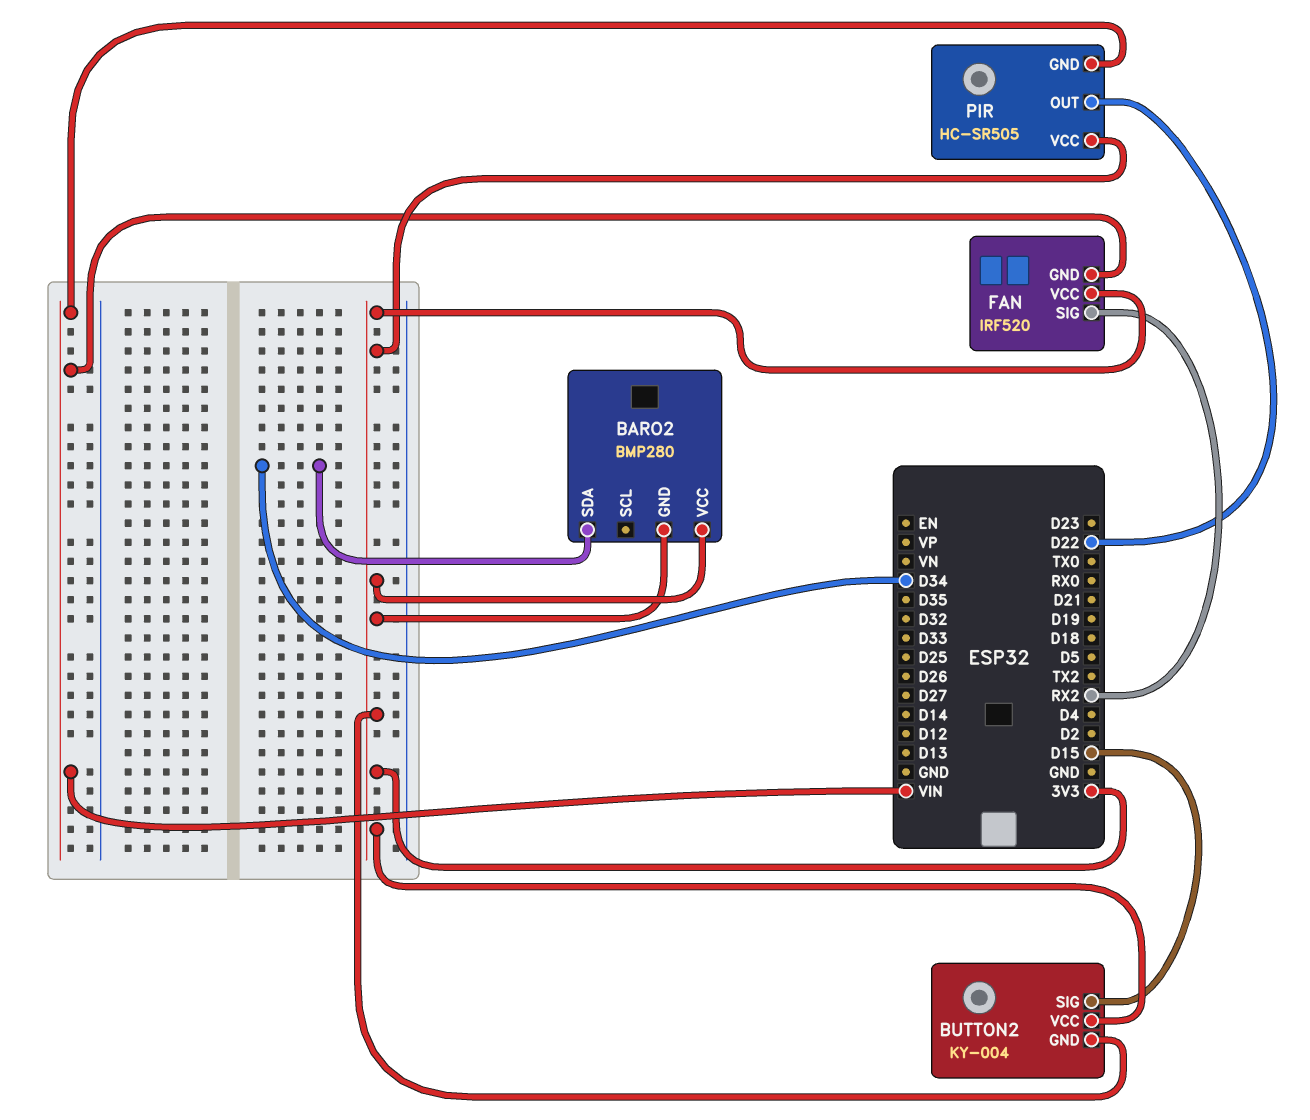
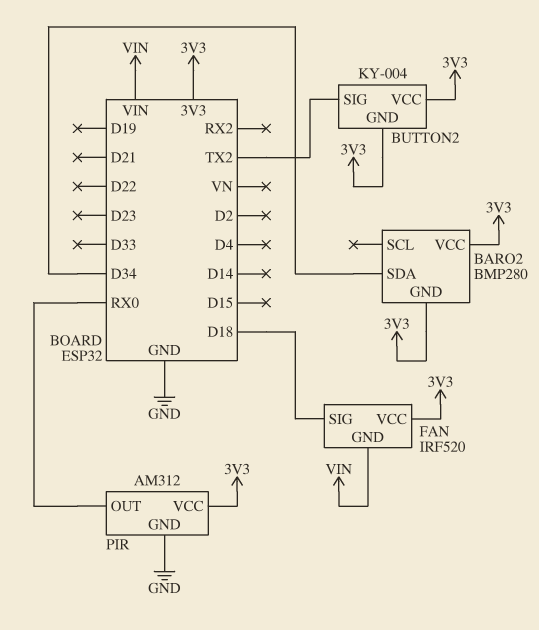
BUTTON2 pin SIG: D15 -> TX2
FAN pin SIG: RX2 -> D18
PIR: HC-SR505 -> AM312
PIR pin GND: VIN -> GND
PIR pin OUT: D22 -> RX0

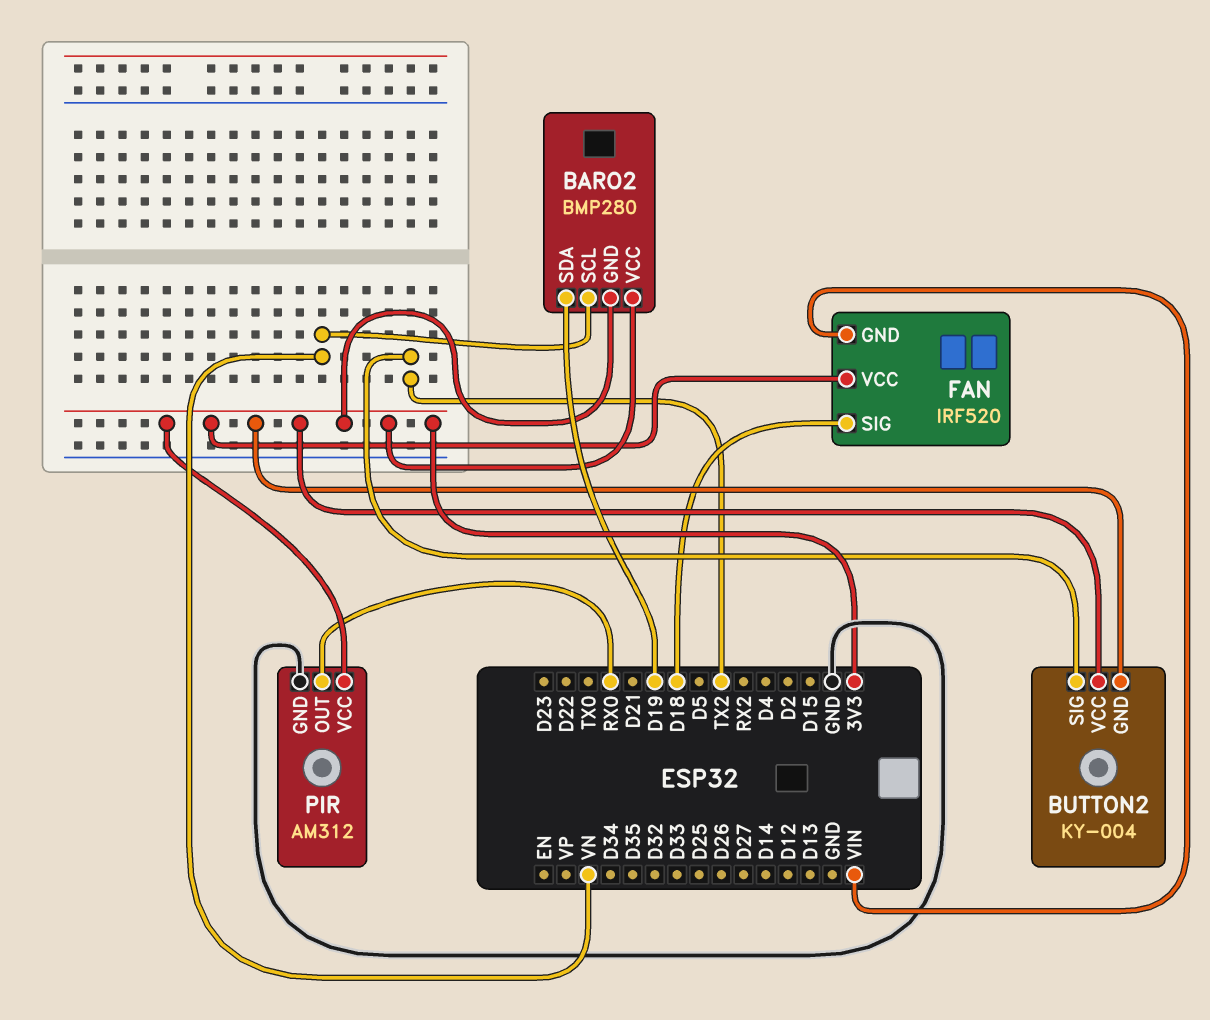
BARO2 pin SCL: none -> VN
BARO2 pin SDA: D34 -> D19

